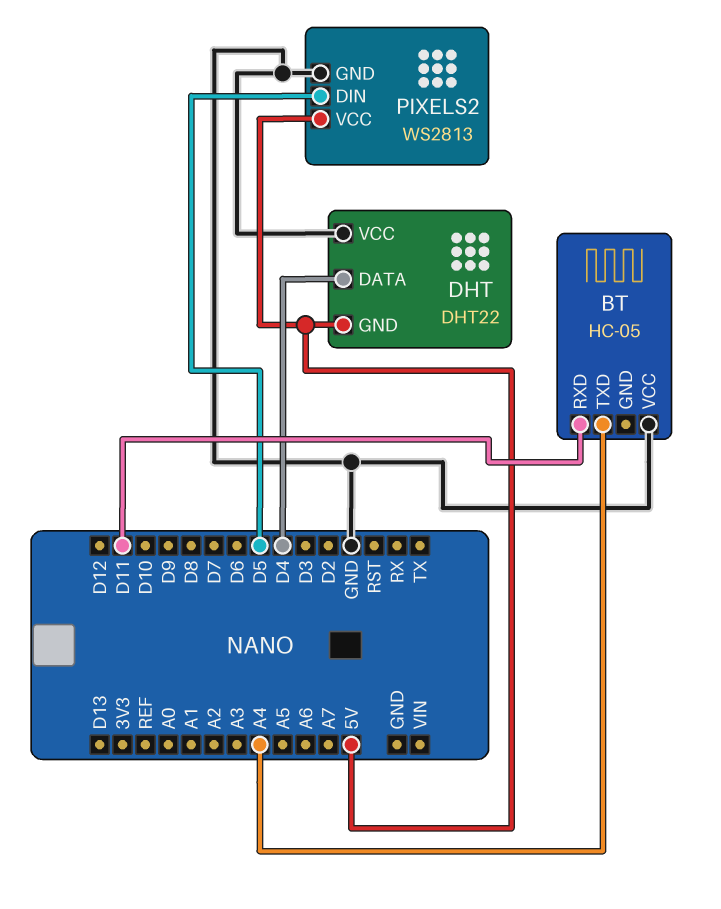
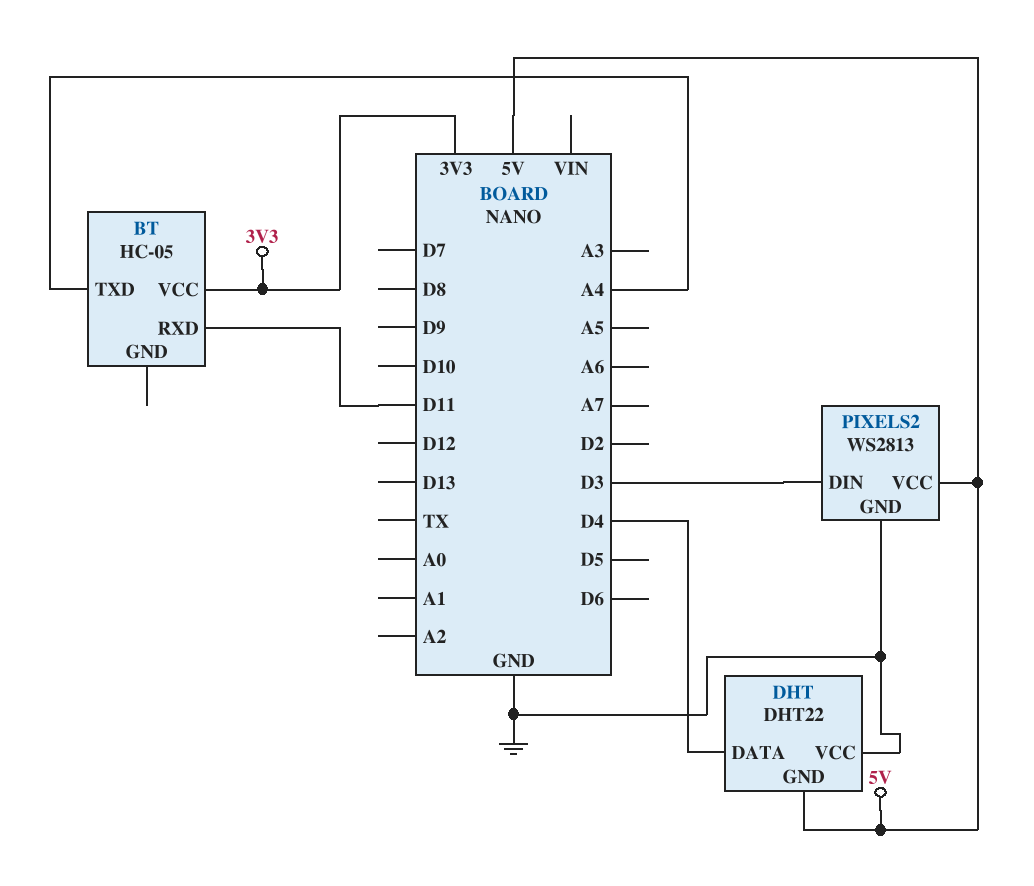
BT pin VCC: GND -> 3V3
PIXELS2 pin DIN: D5 -> D3

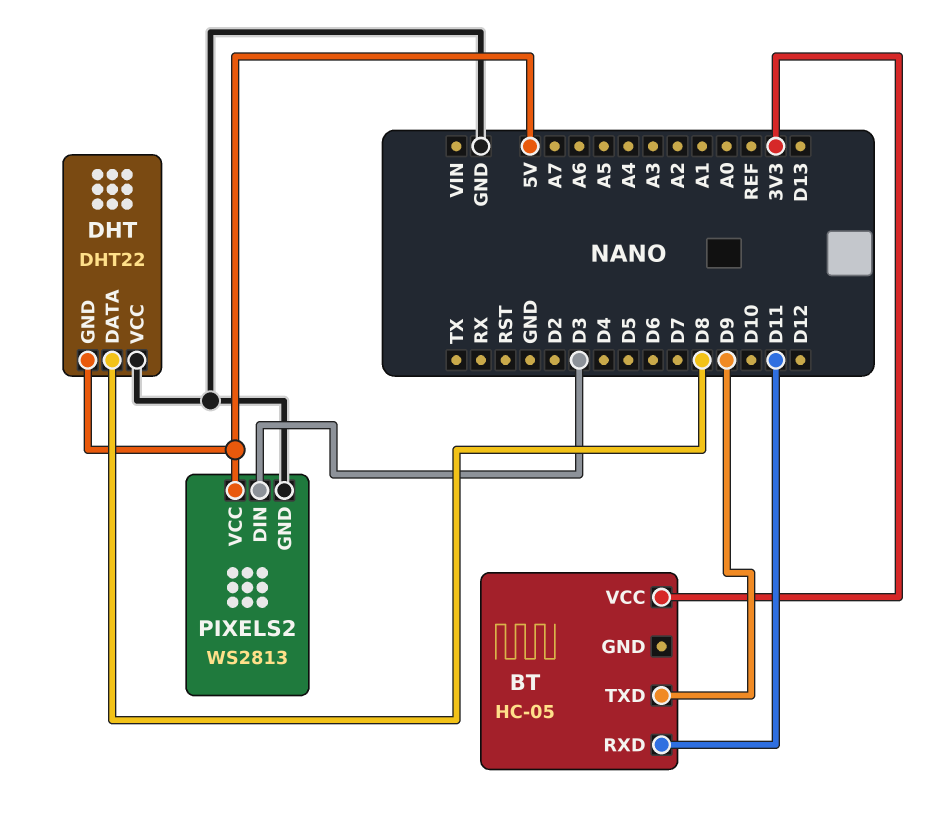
BT pin TXD: A4 -> D9
DHT pin DATA: D4 -> D8

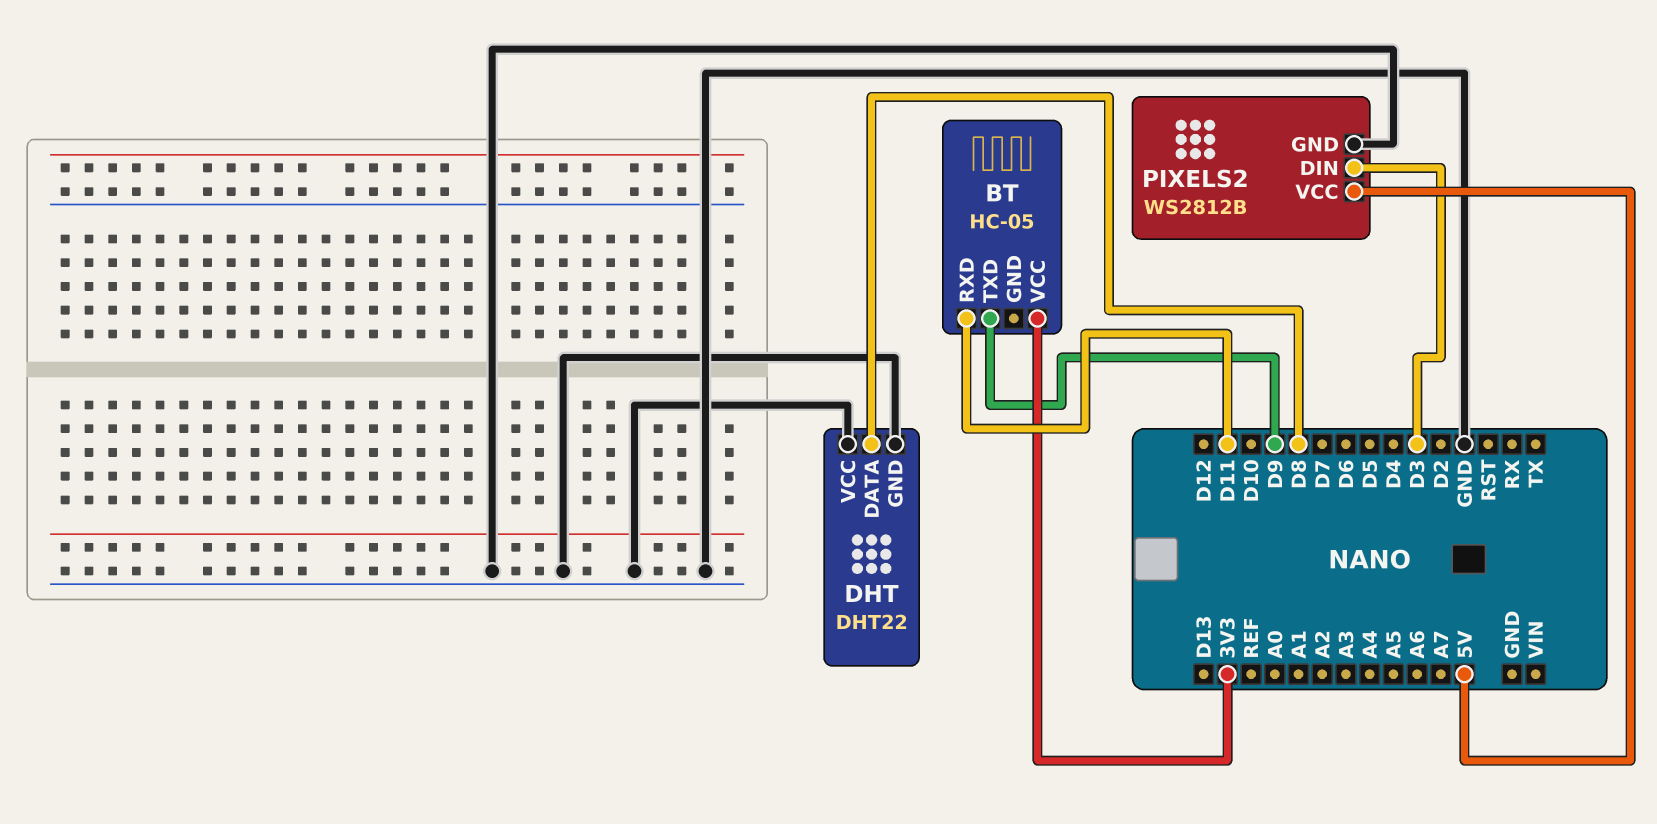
DHT pin GND: 5V -> GND
PIXELS2: WS2813 -> WS2812B

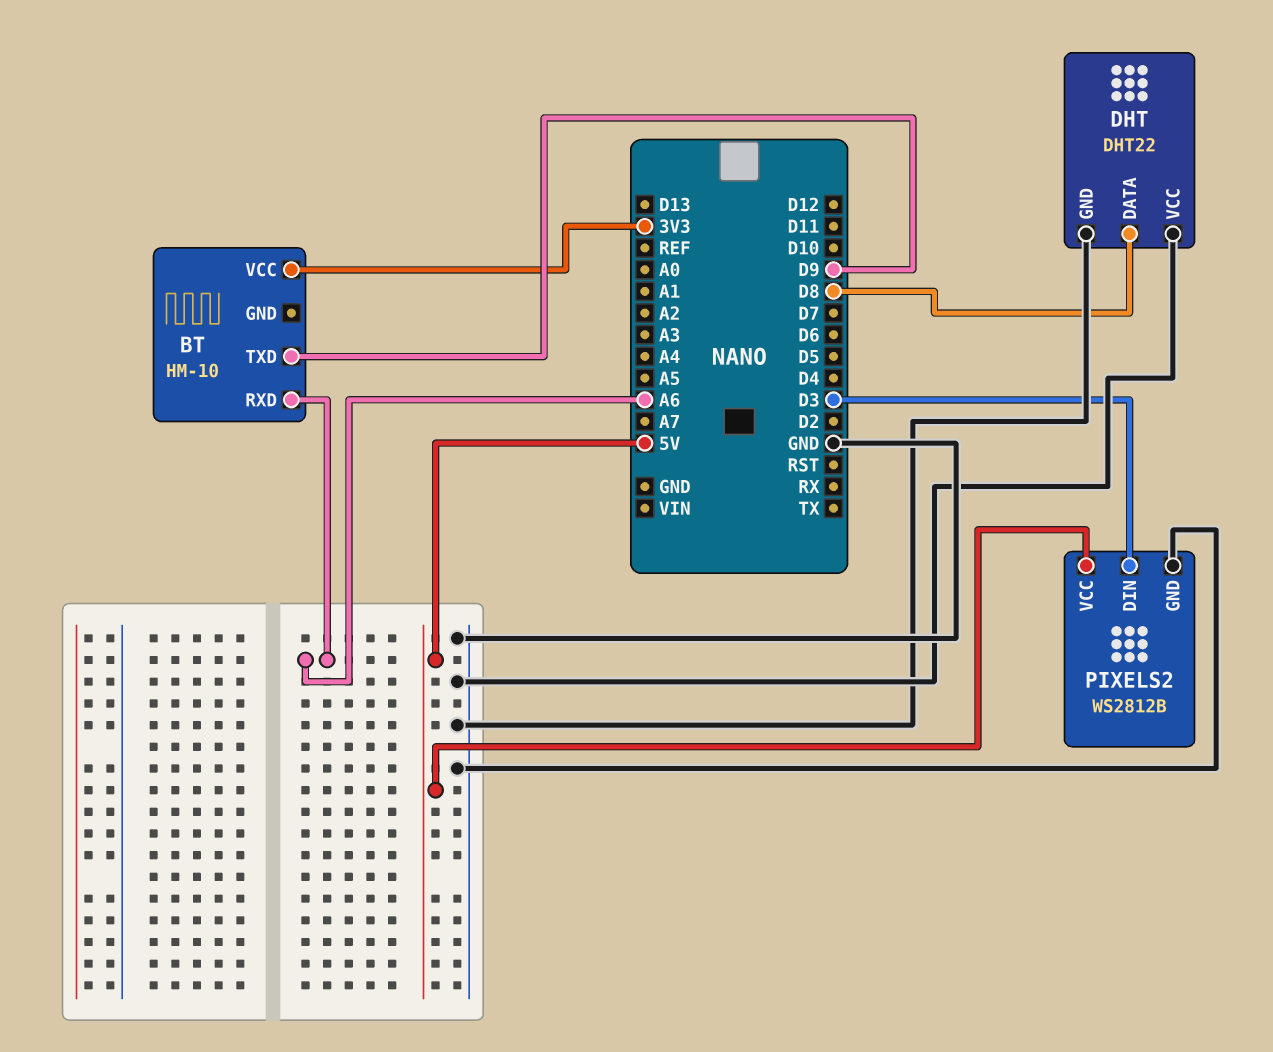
BT: HC-05 -> HM-10
BT pin RXD: D11 -> A6

